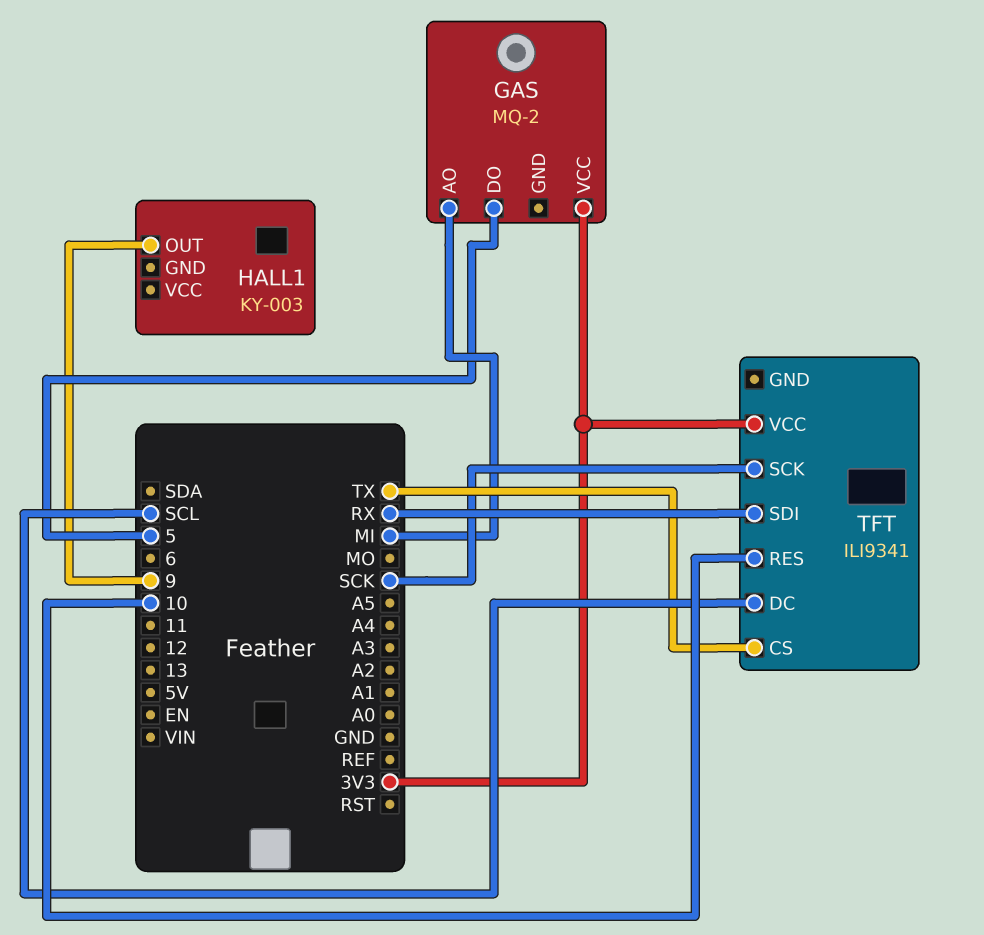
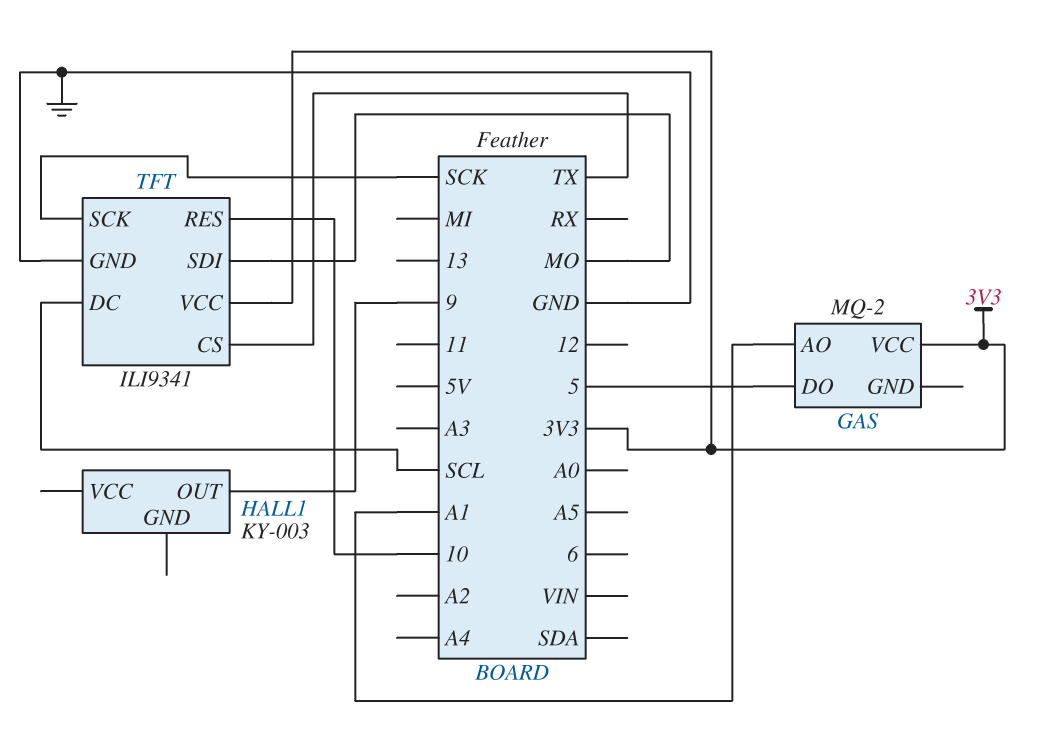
GAS pin AO: MI -> A1
TFT pin GND: none -> GND
TFT pin SDI: RX -> MO

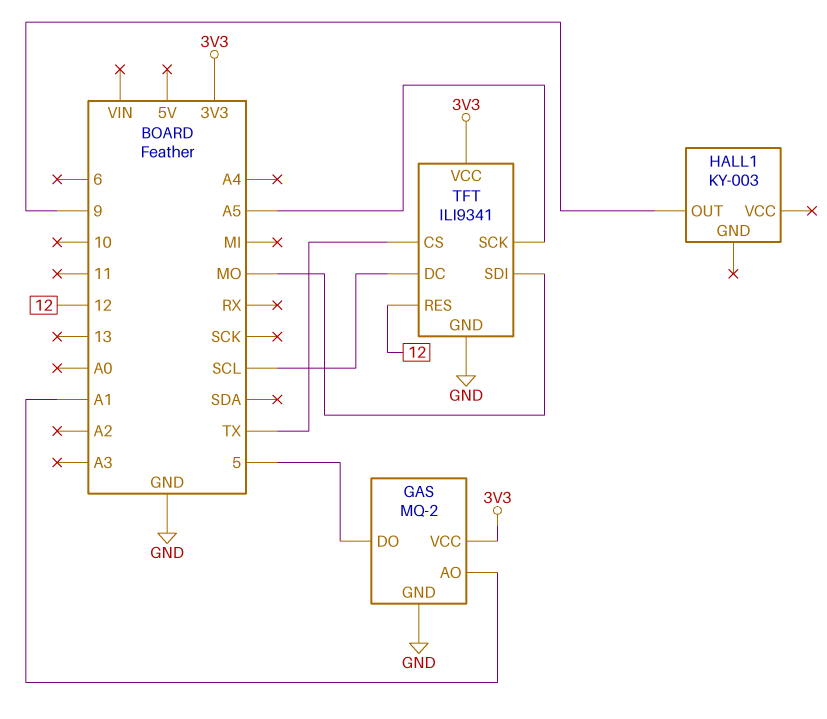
GAS pin GND: none -> GND
TFT pin RES: 10 -> 12
TFT pin SCK: SCK -> A5

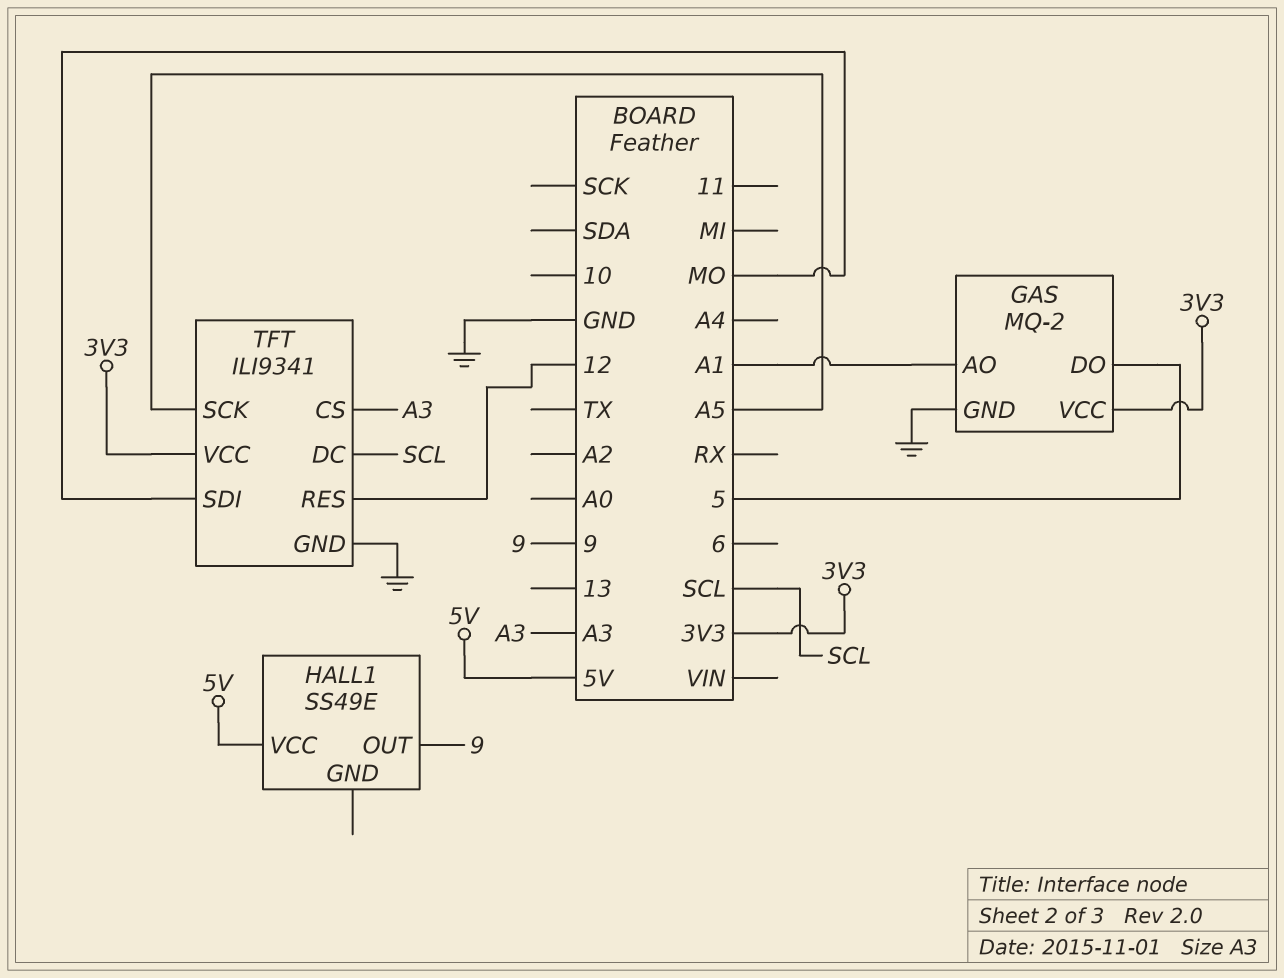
HALL1: KY-003 -> SS49E
HALL1 pin VCC: none -> 5V
TFT pin CS: TX -> A3

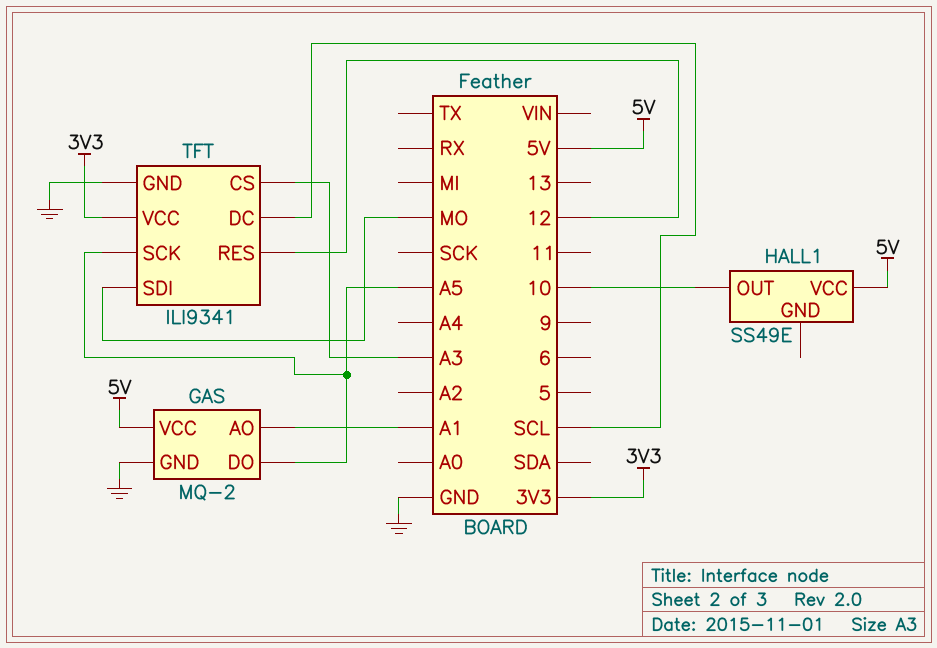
GAS pin DO: 5 -> A5
GAS pin VCC: 3V3 -> 5V
HALL1 pin OUT: 9 -> 10

